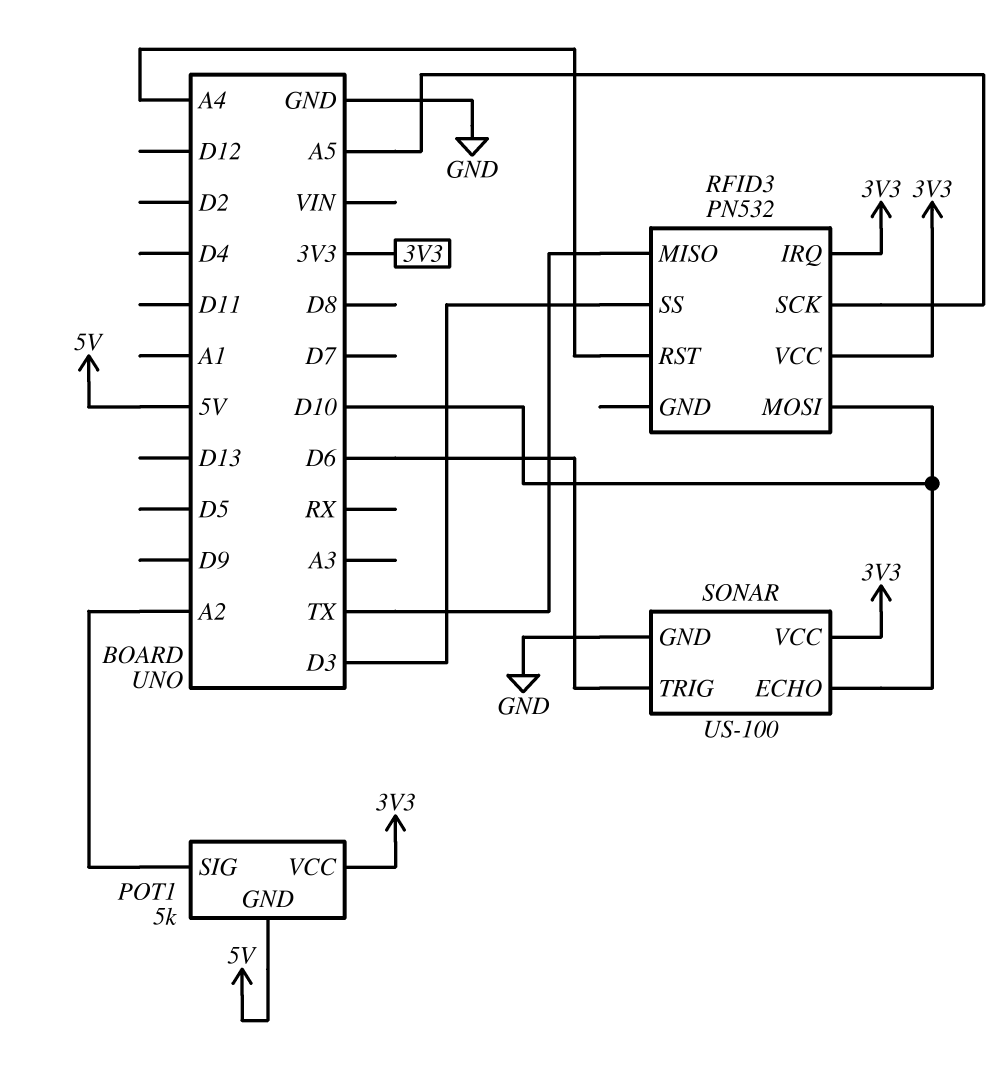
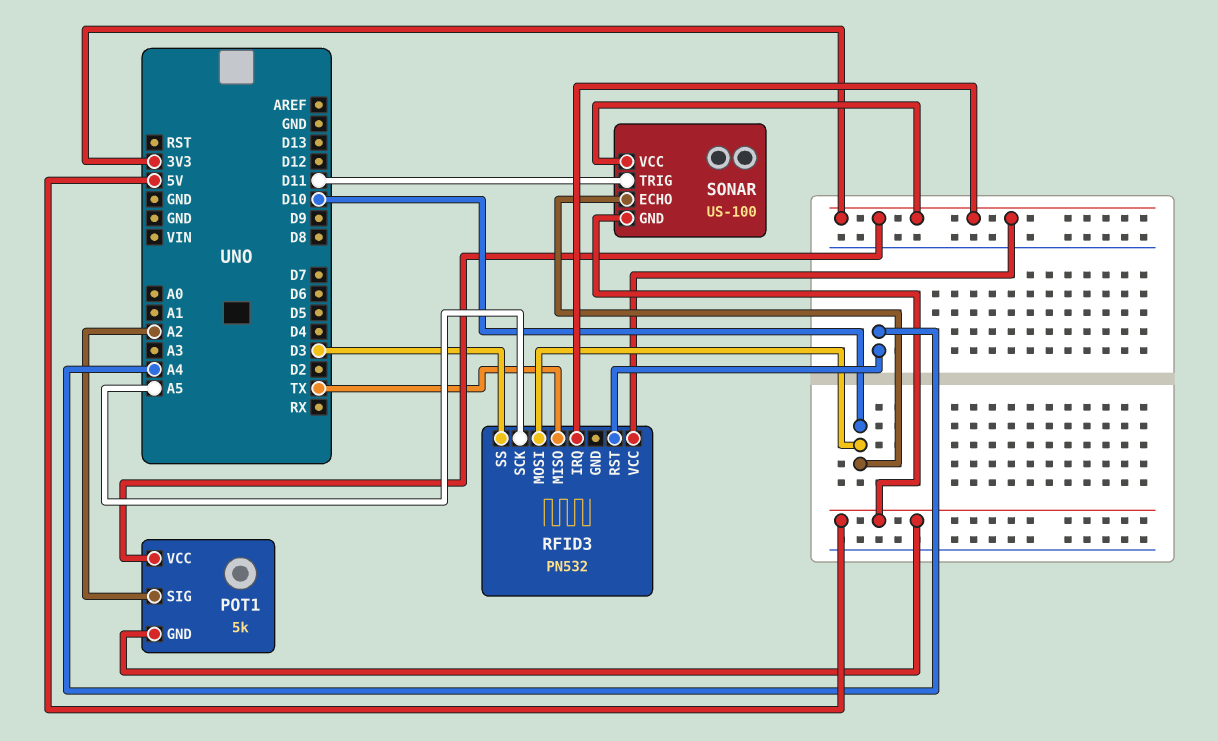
SONAR pin GND: GND -> 5V
SONAR pin TRIG: D6 -> D11

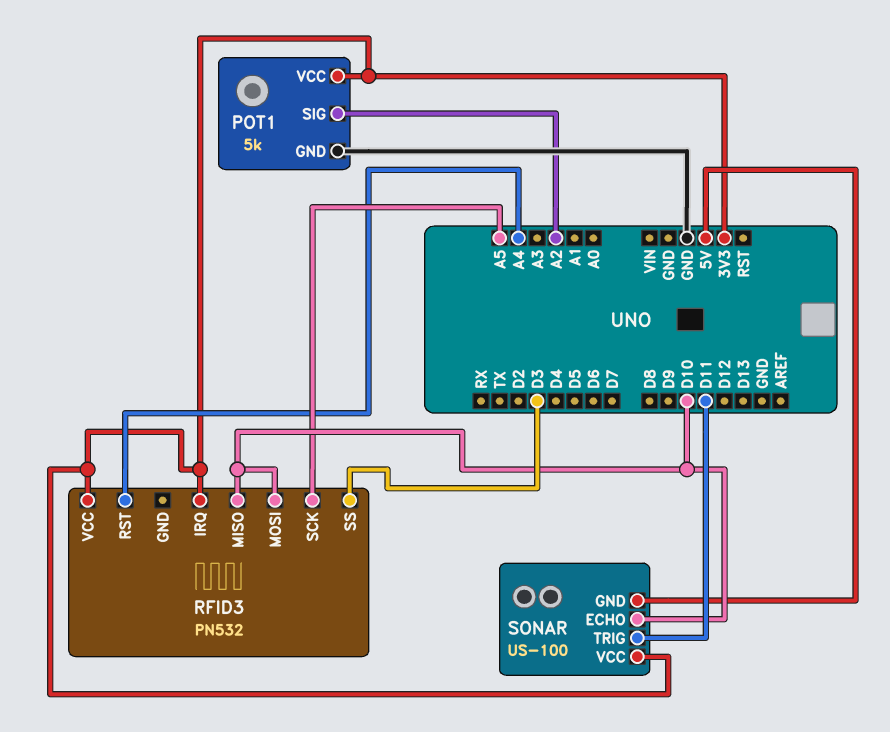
POT1 pin GND: 5V -> GND
RFID3 pin MISO: TX -> D10

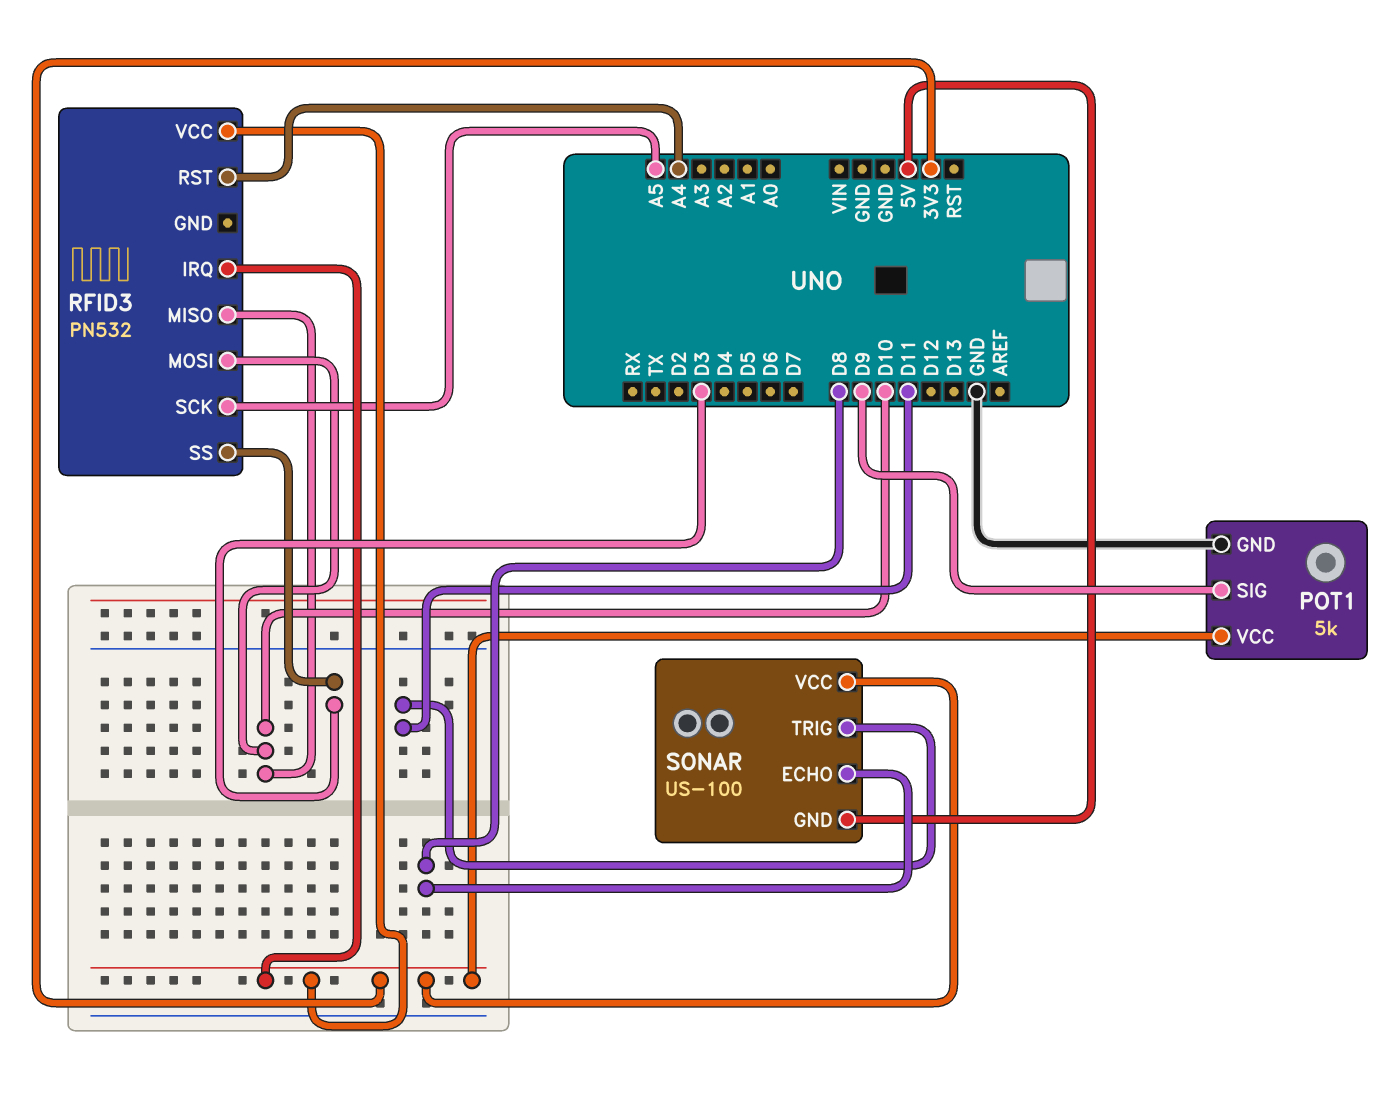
POT1 pin SIG: A2 -> D9
SONAR pin ECHO: D10 -> D8

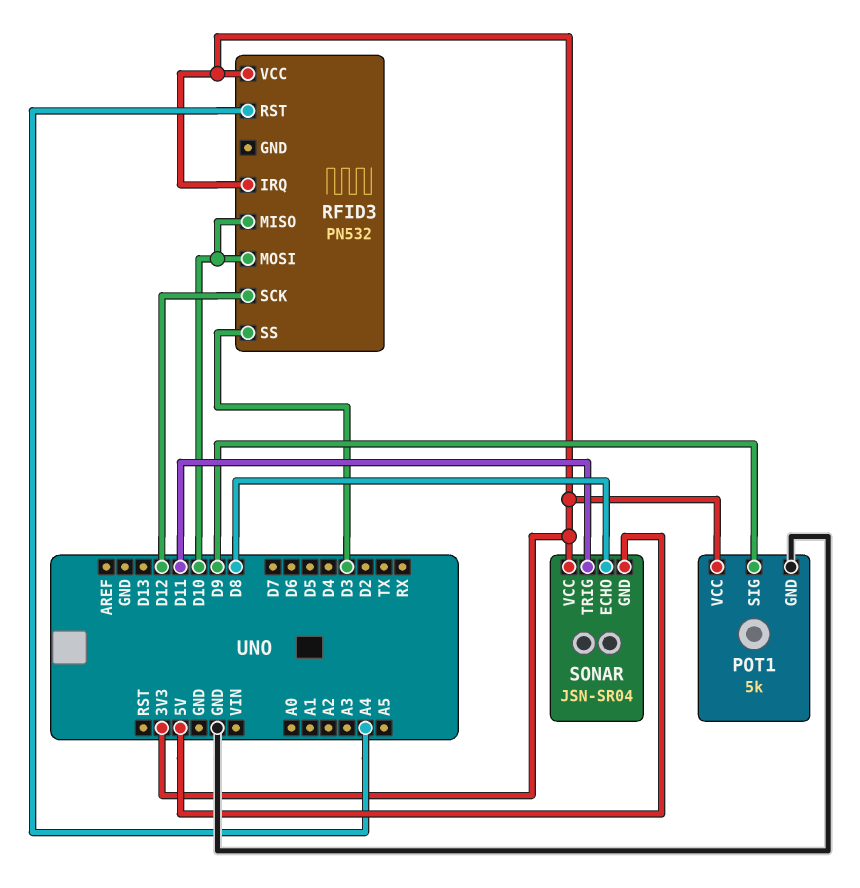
RFID3 pin SCK: A5 -> D12
SONAR: US-100 -> JSN-SR04

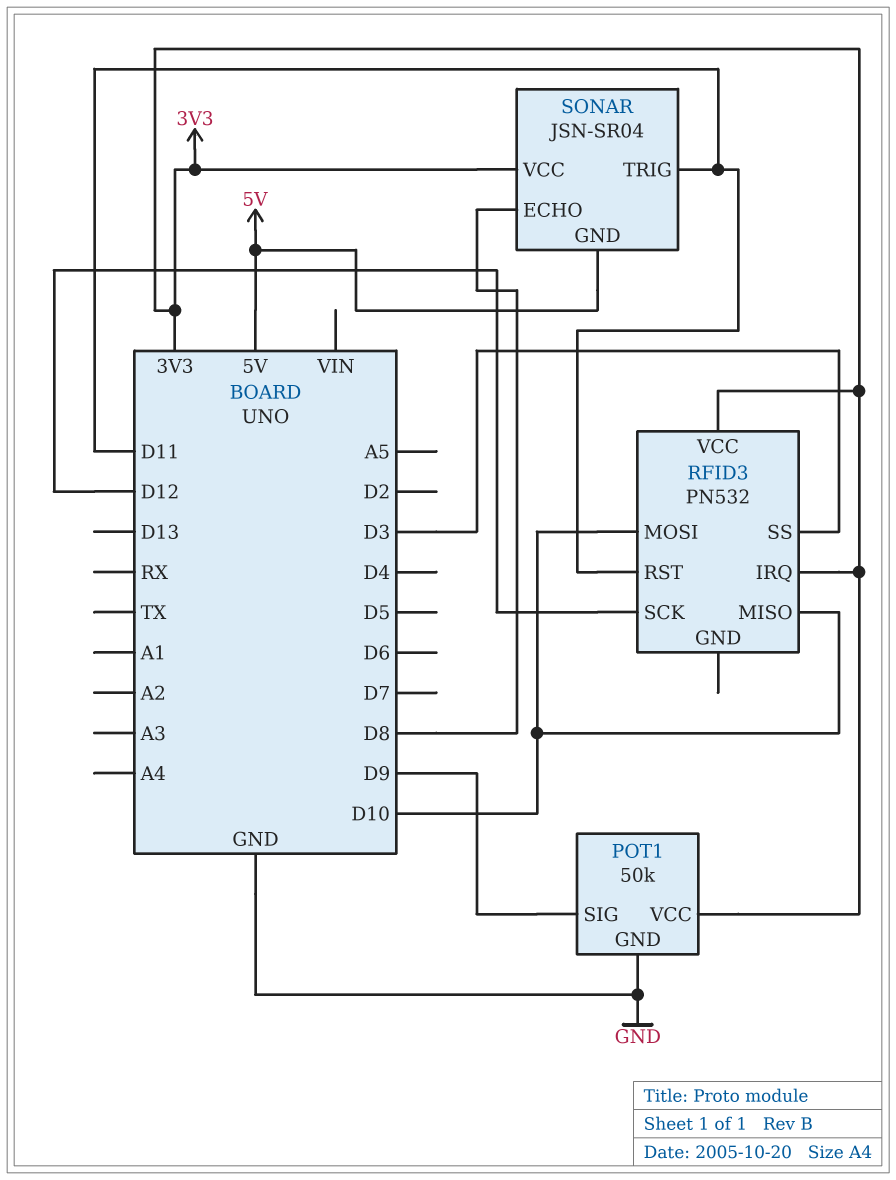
POT1: 5k -> 50k
RFID3 pin RST: A4 -> D11

